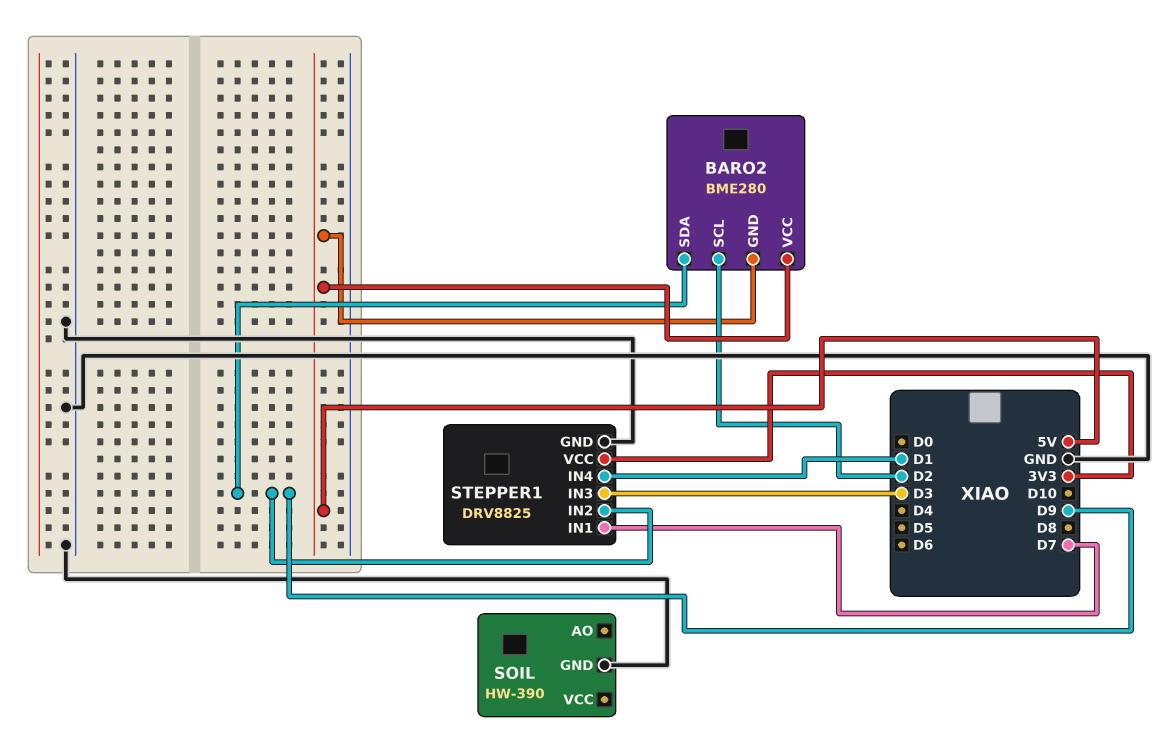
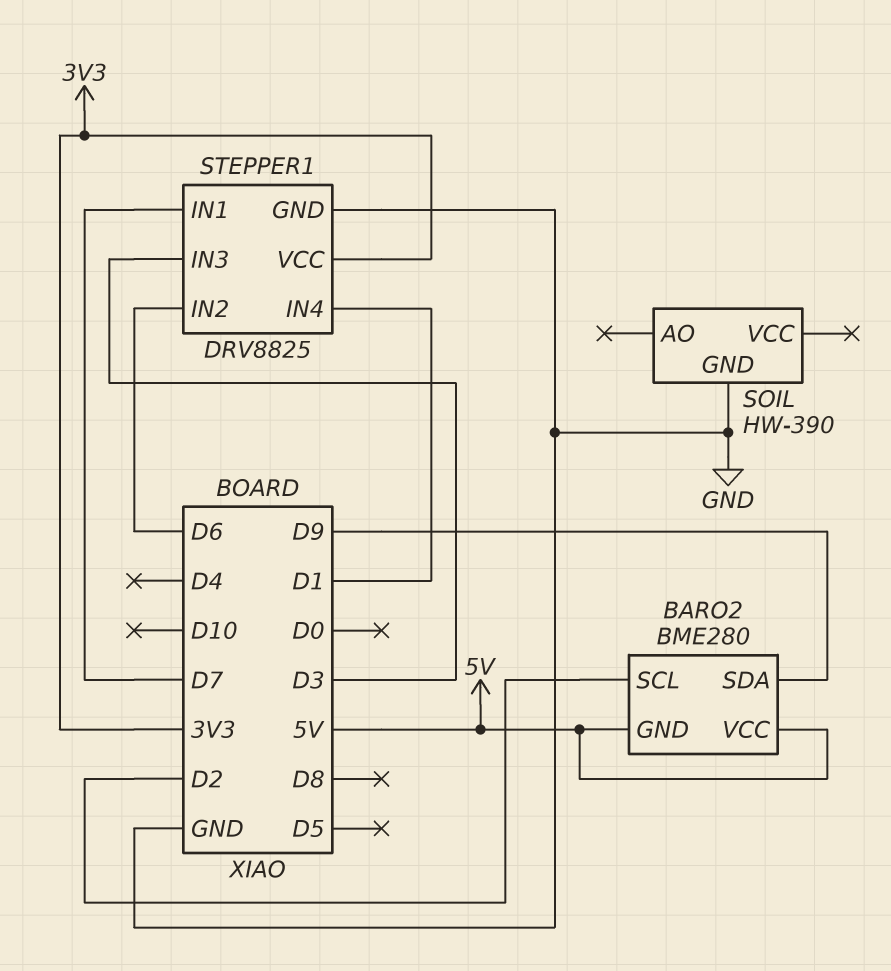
STEPPER1 pin IN2: D9 -> D6

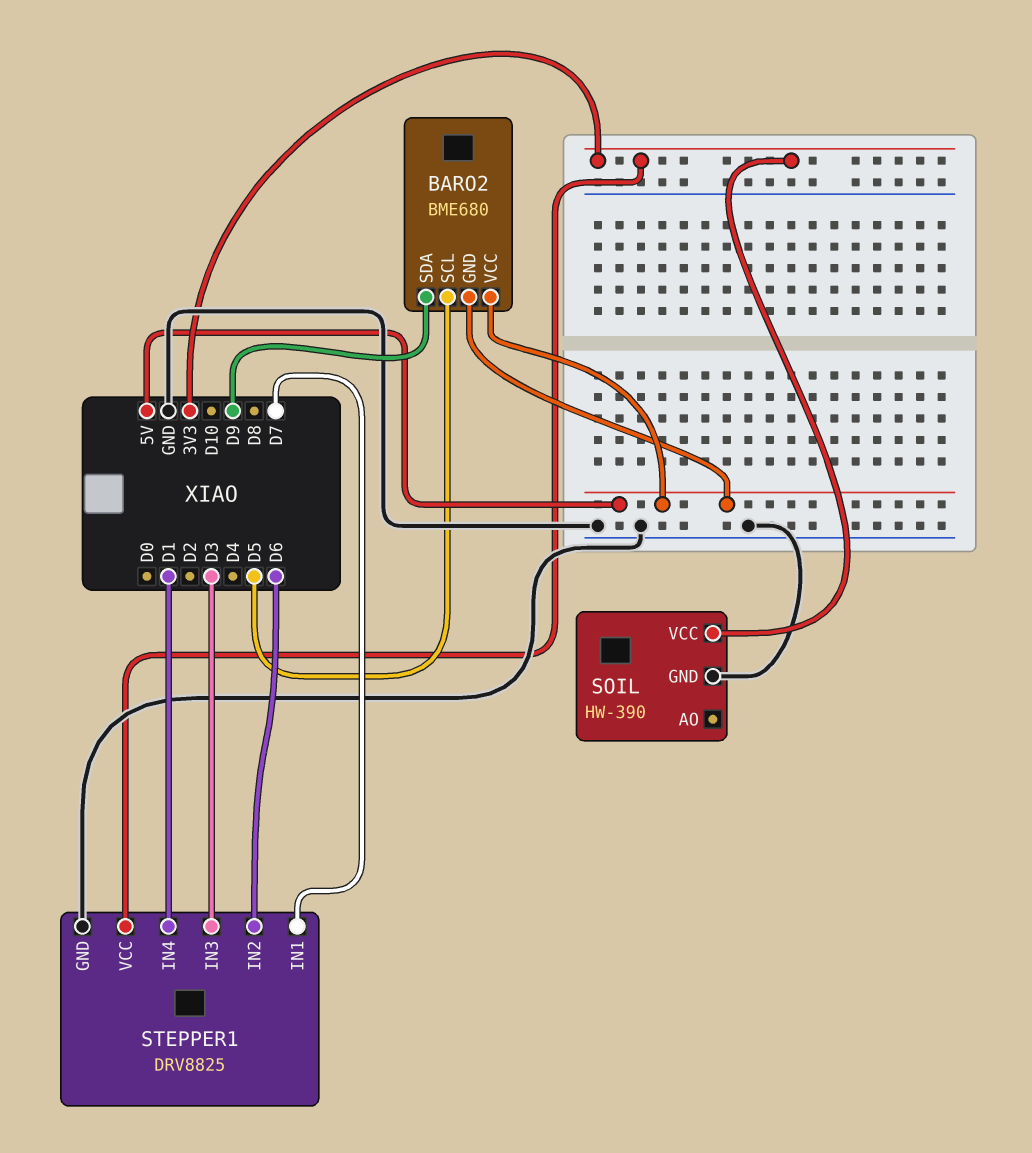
BARO2: BME280 -> BME680
BARO2 pin SCL: D2 -> D5
SOIL pin VCC: none -> 3V3

